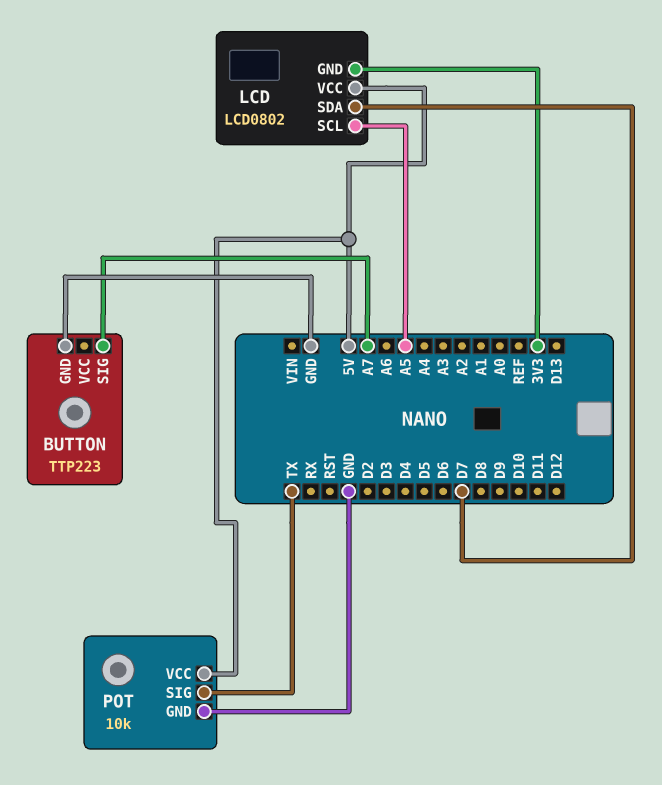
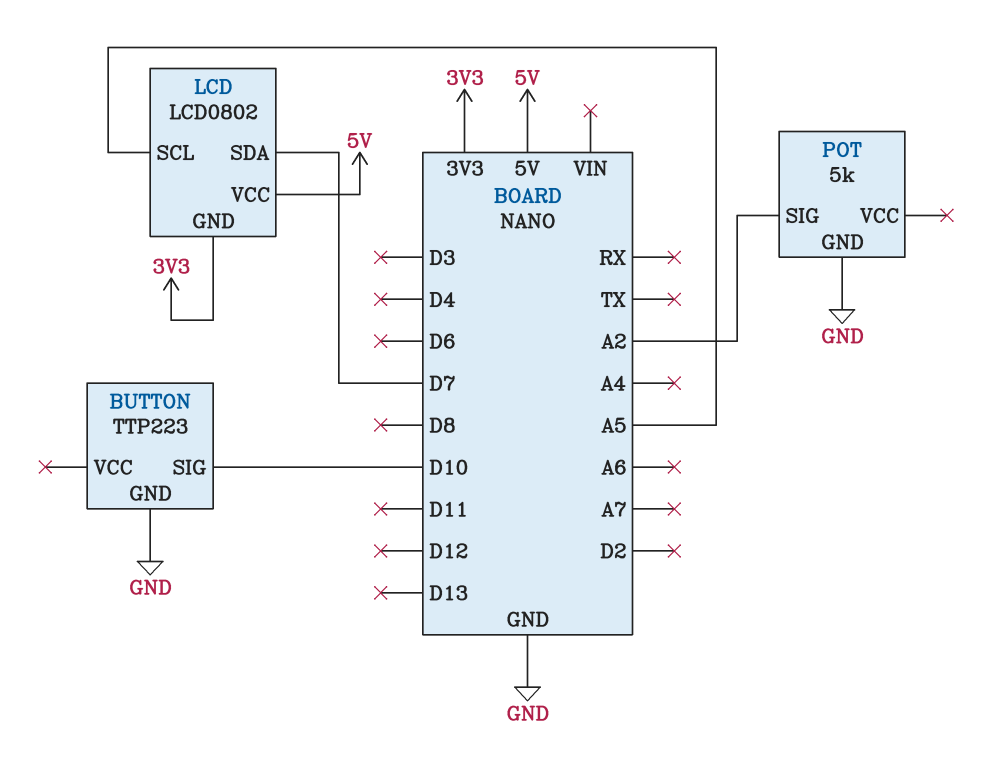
BUTTON pin SIG: A7 -> D10
POT: 10k -> 5k
POT pin SIG: TX -> A2
POT pin VCC: 5V -> none

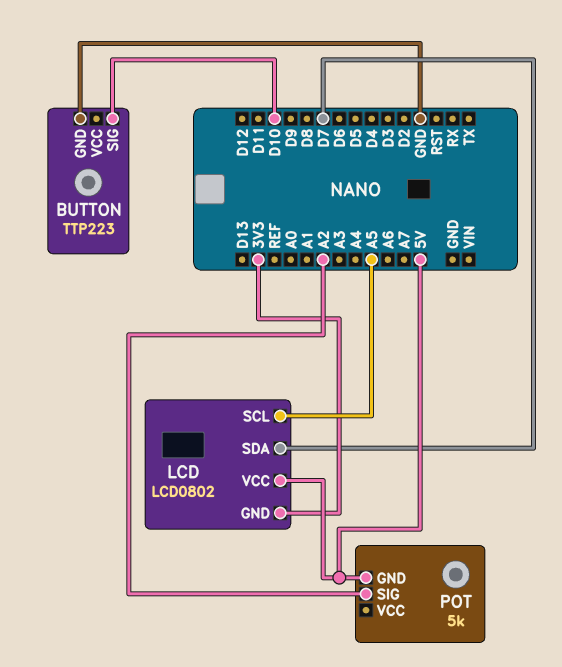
POT pin GND: GND -> 5V

